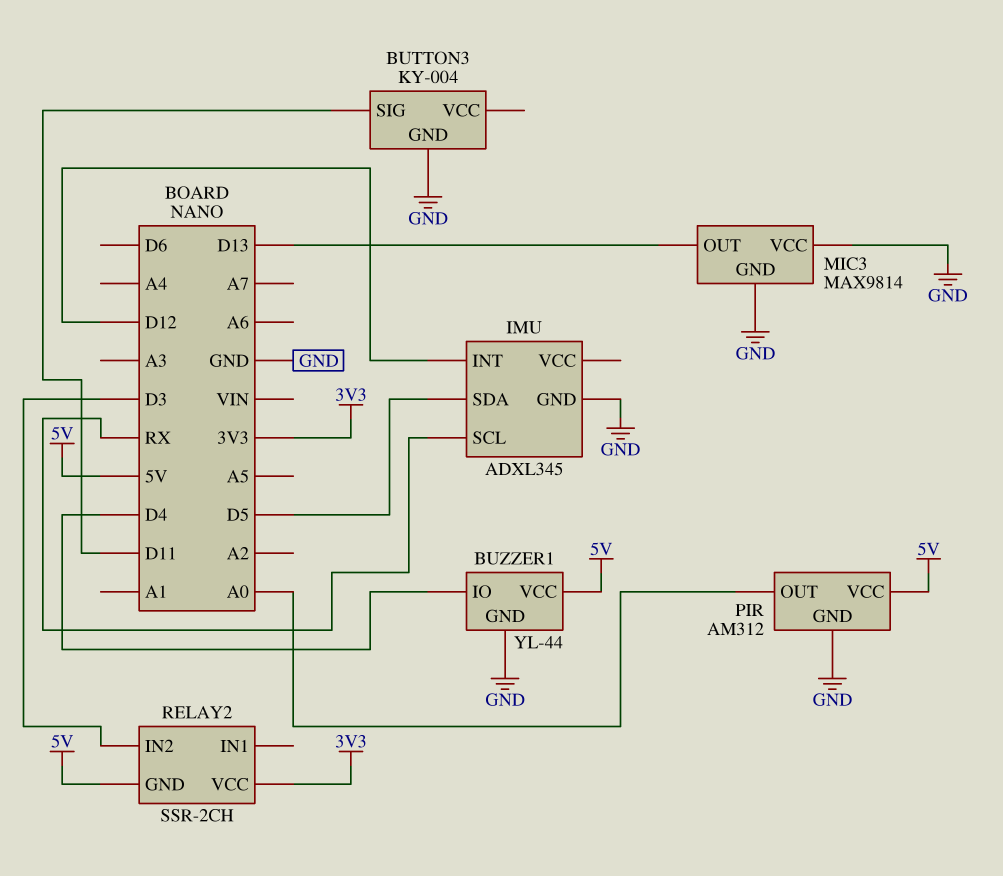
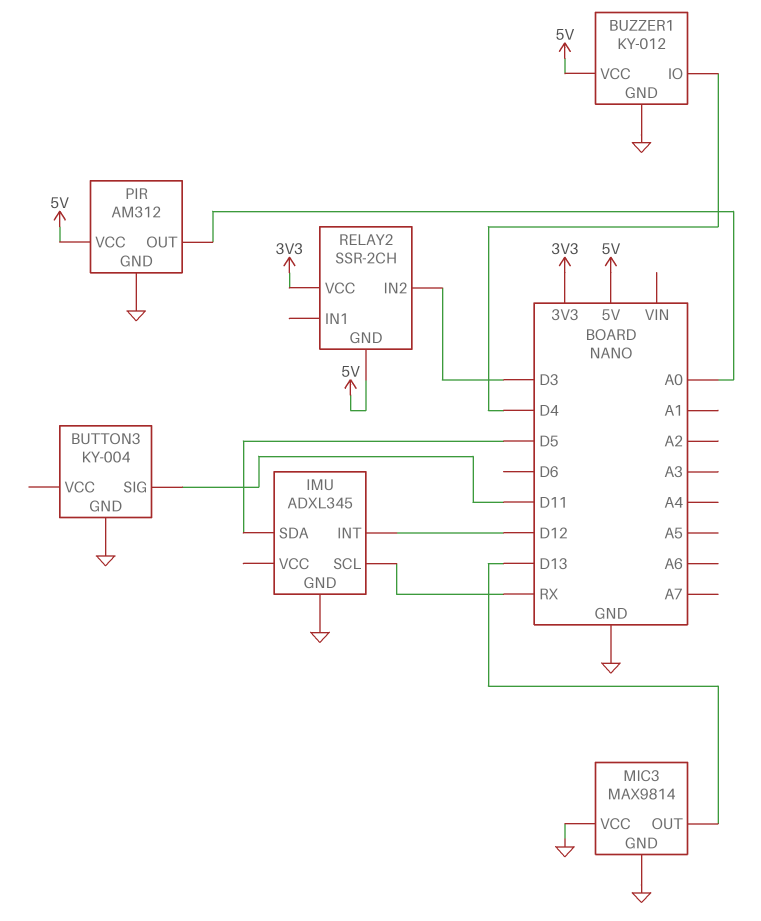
BUZZER1: YL-44 -> KY-012

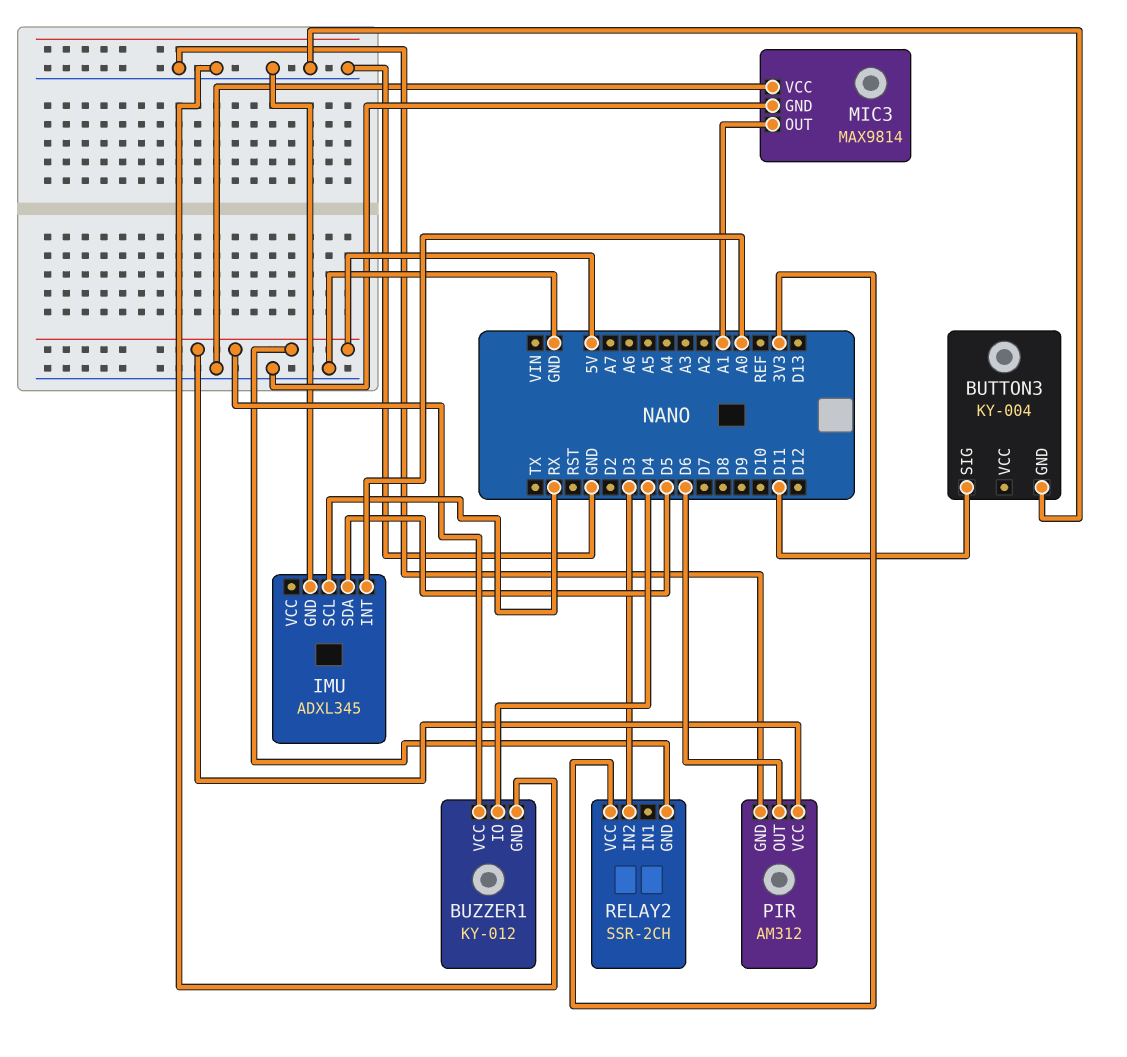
IMU pin INT: D12 -> A0
MIC3 pin OUT: D13 -> A1
PIR pin OUT: A0 -> D6

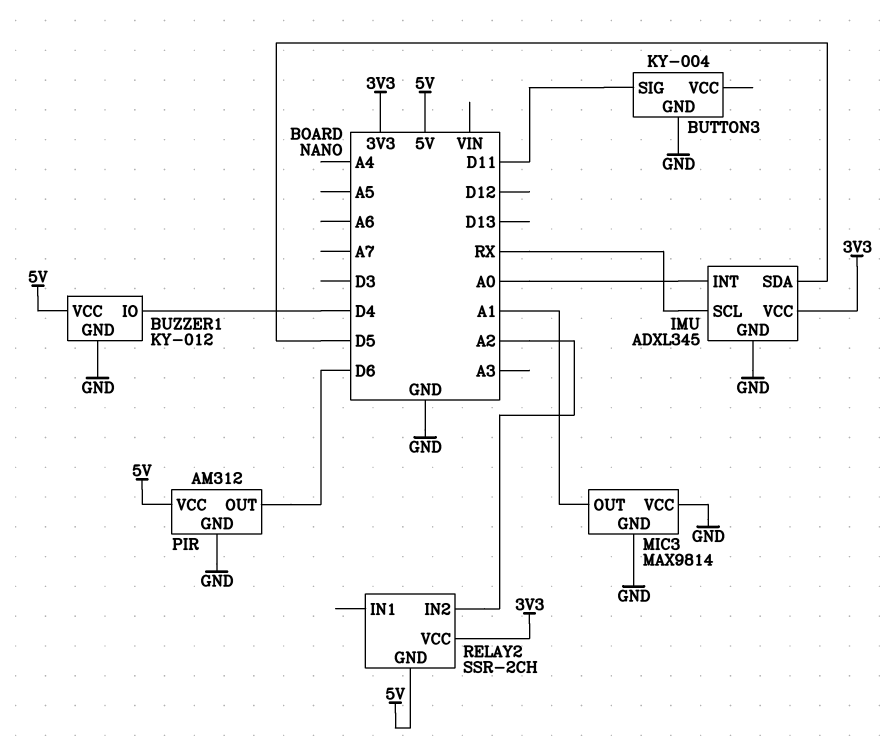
IMU pin VCC: none -> 3V3
RELAY2 pin IN2: D3 -> A2

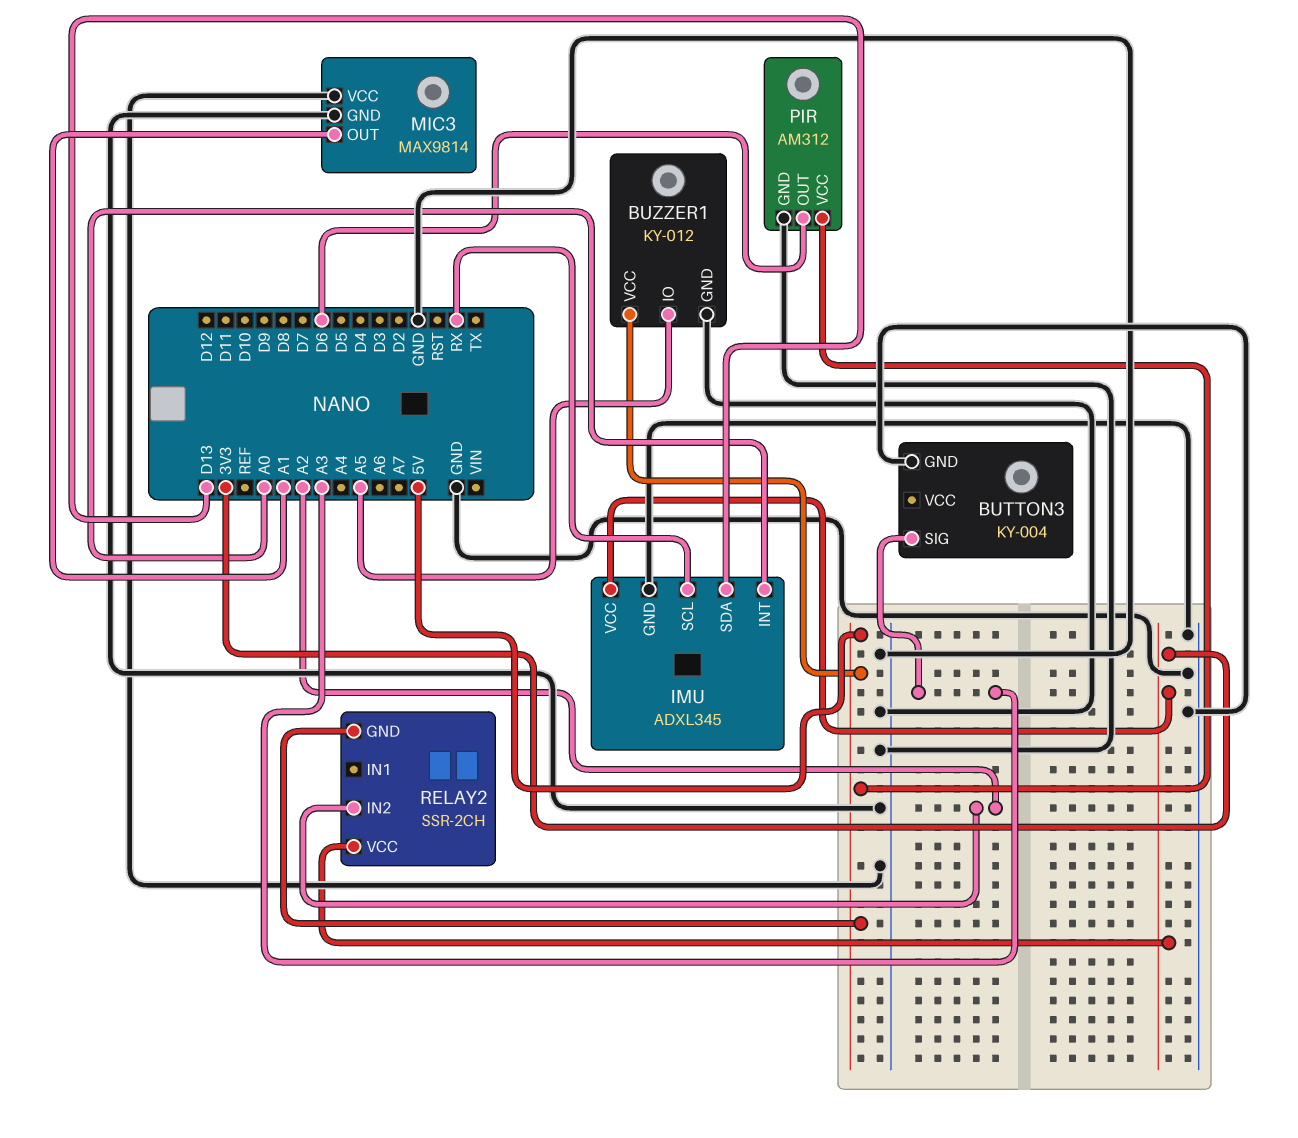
BUTTON3 pin SIG: D11 -> A3
BUZZER1 pin IO: D4 -> A5
IMU pin SDA: D5 -> D13

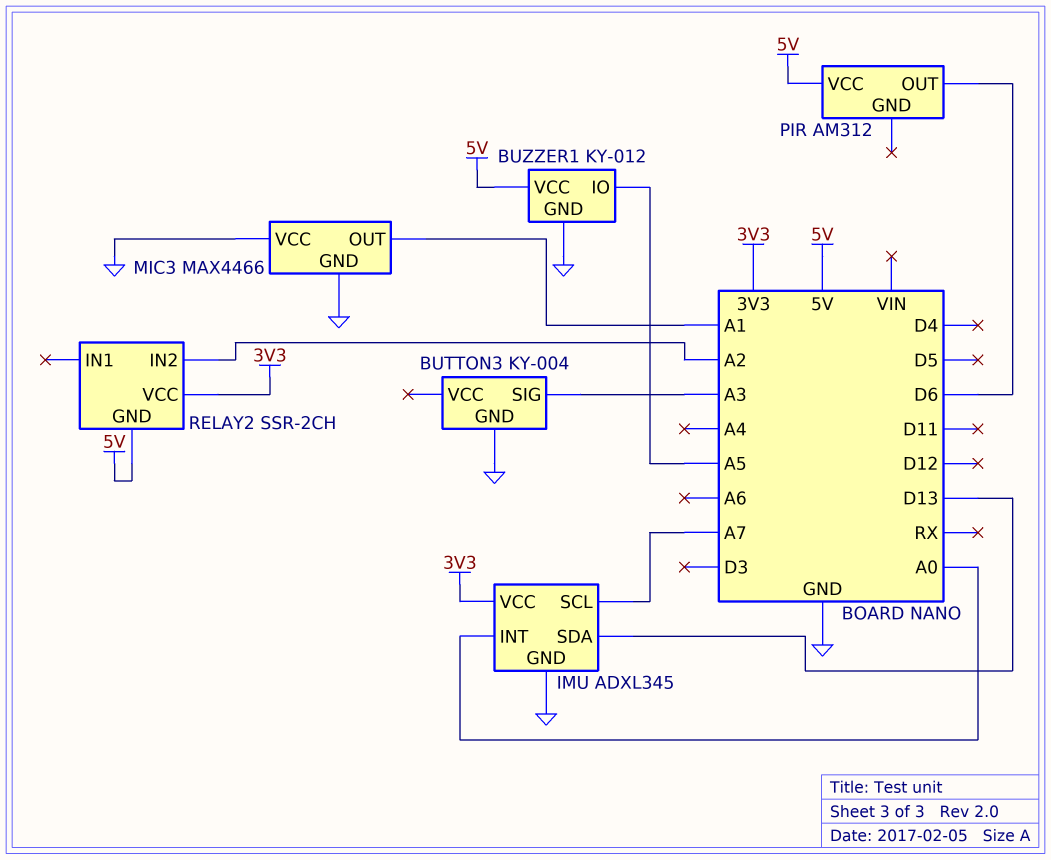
IMU pin SCL: RX -> A7
MIC3: MAX9814 -> MAX4466
PIR pin GND: GND -> none

